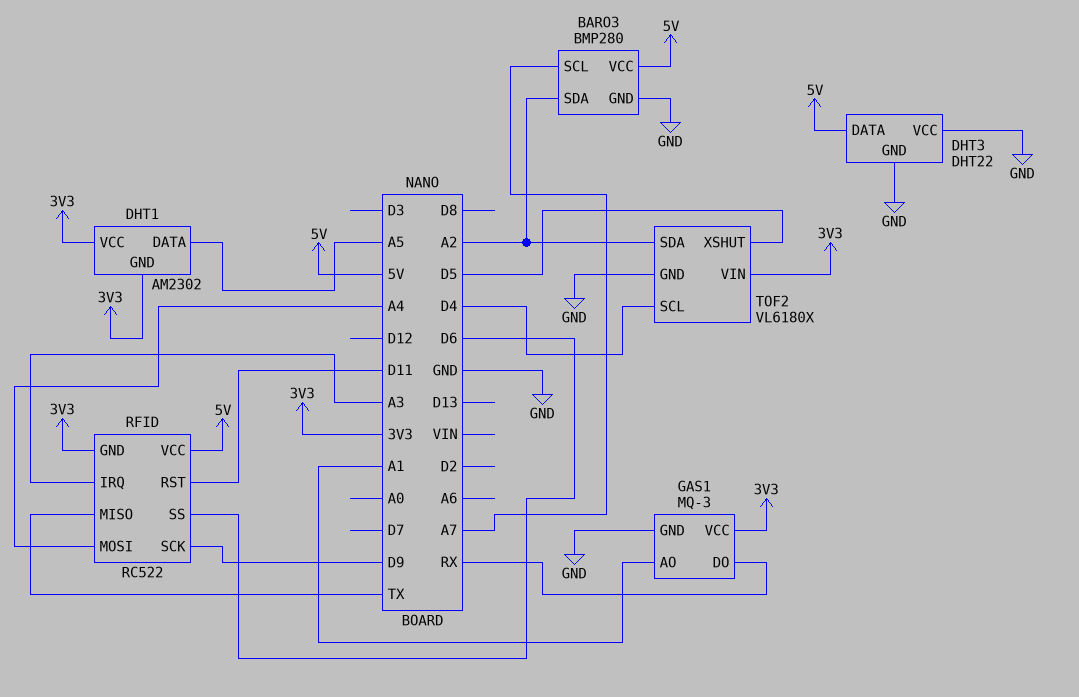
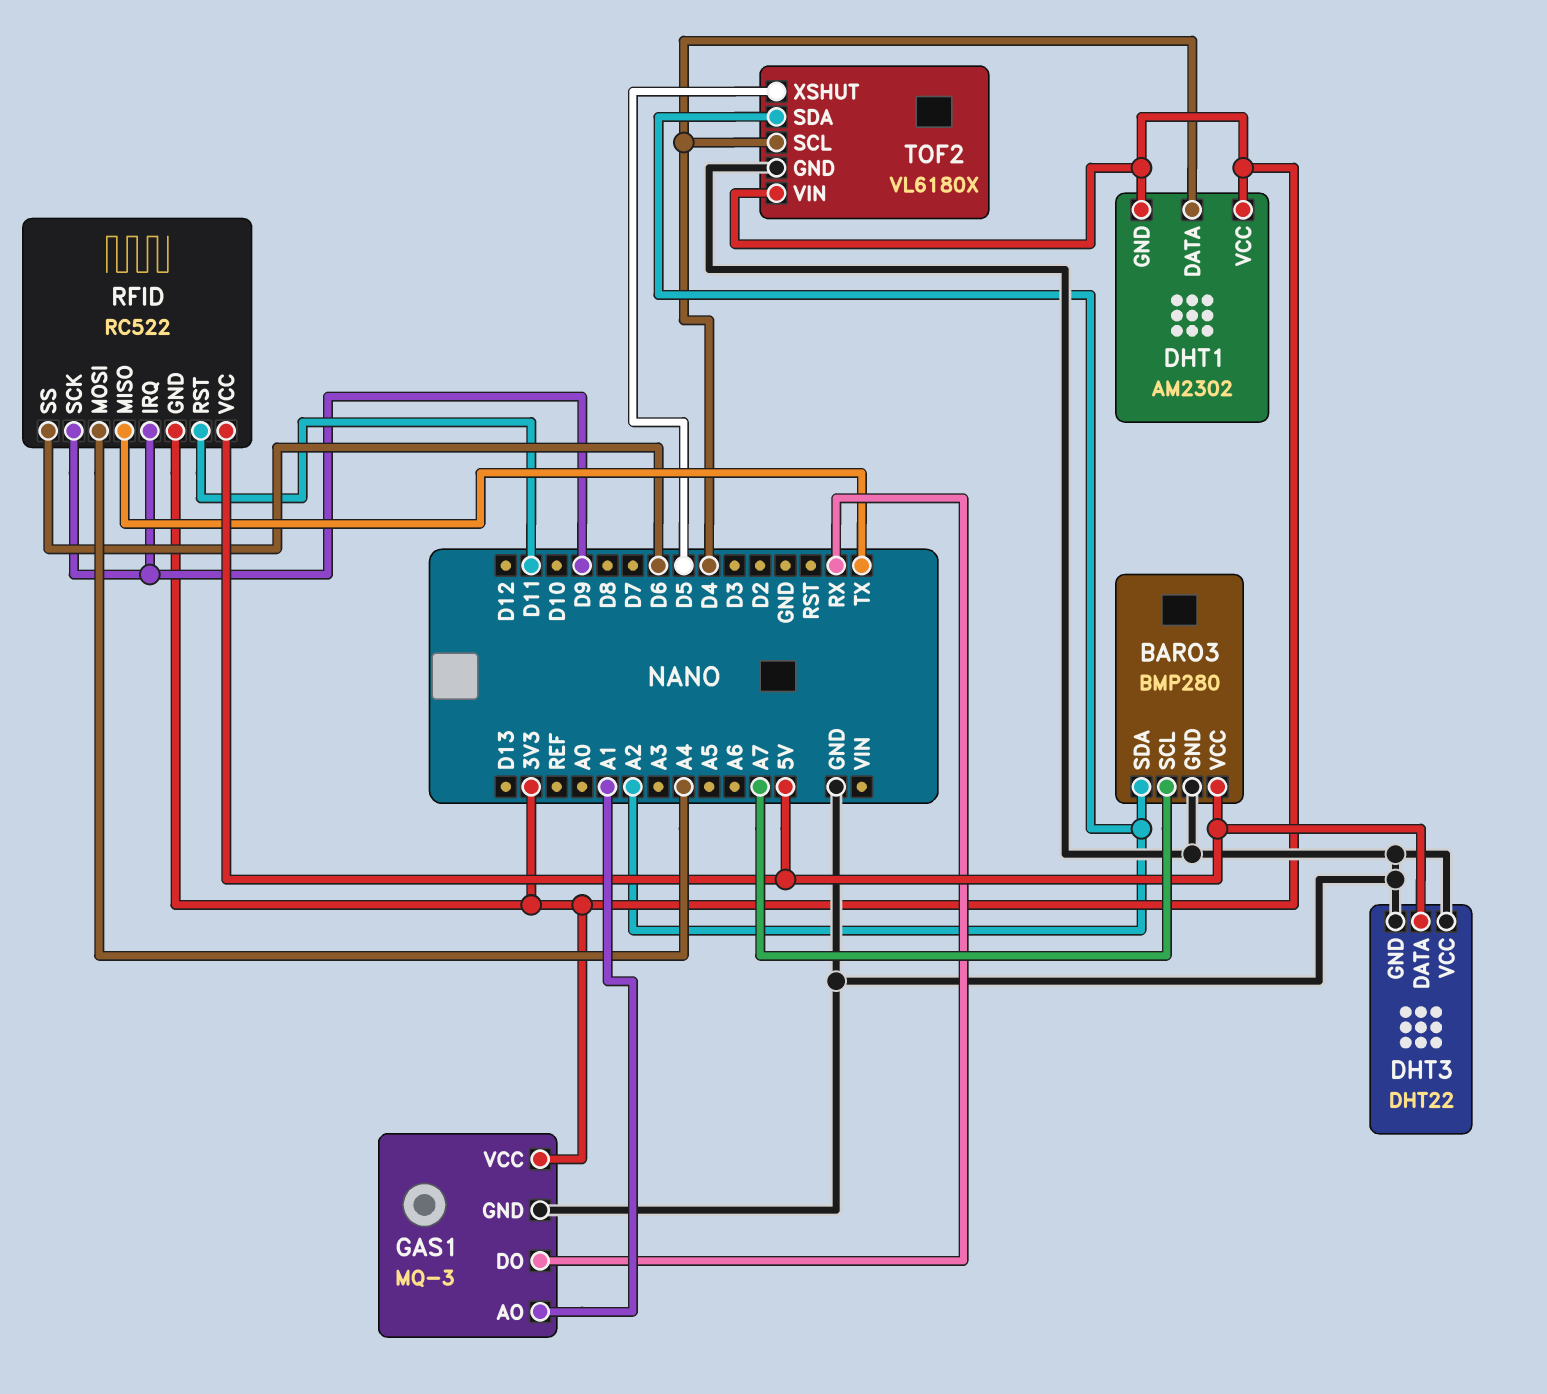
DHT1 pin DATA: A5 -> D4
RFID pin IRQ: A3 -> D9

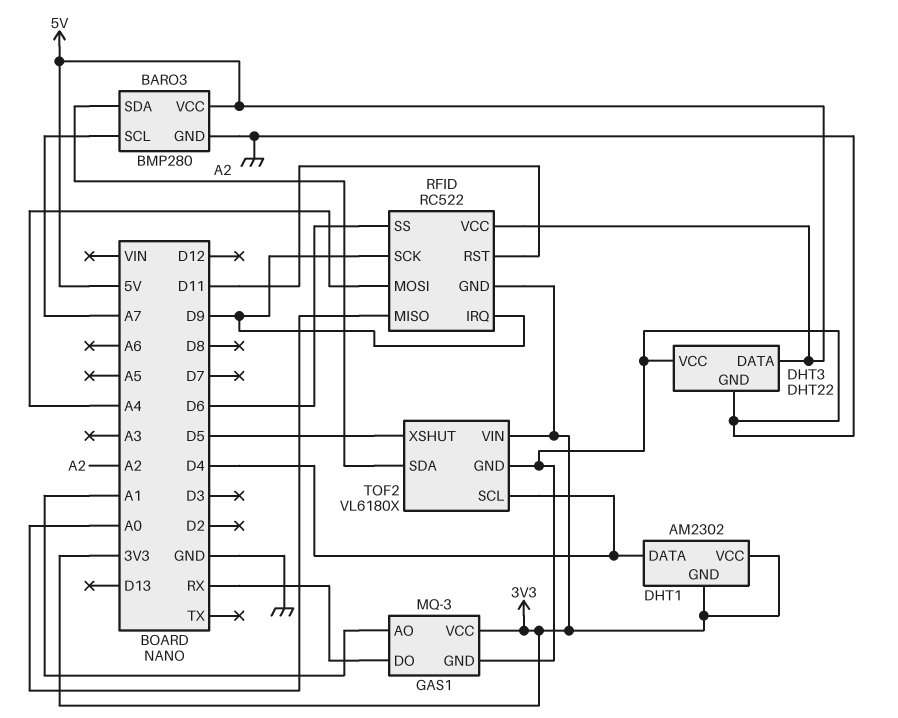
RFID pin MISO: TX -> A0

